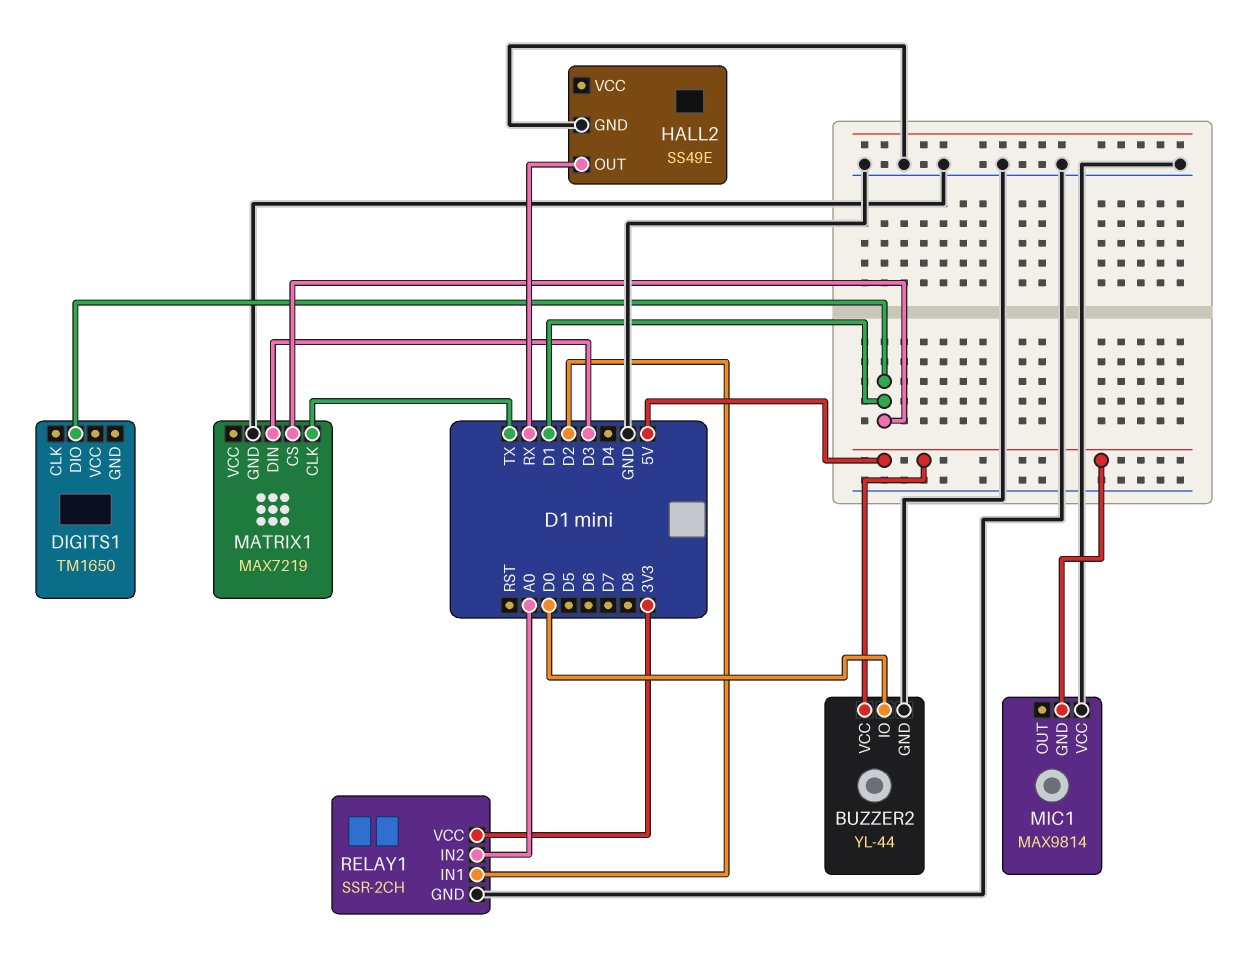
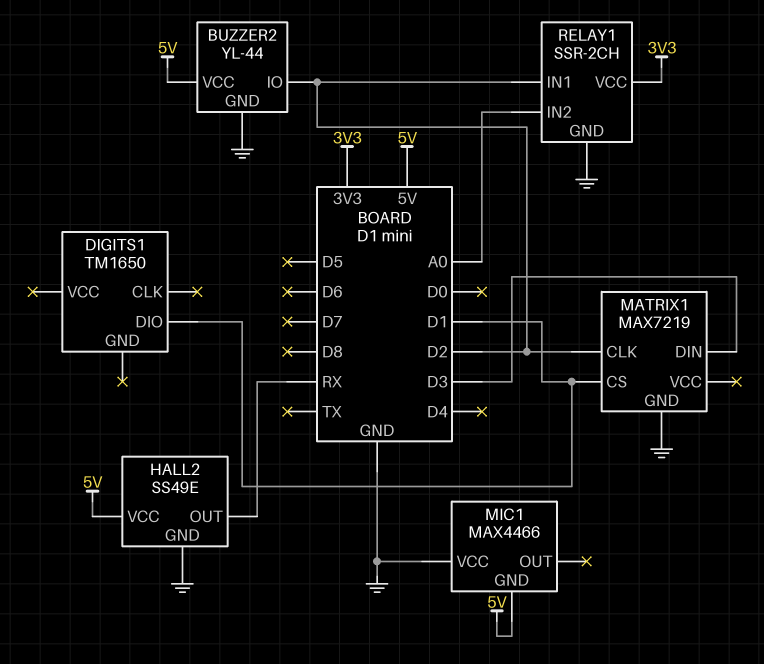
BUZZER2 pin IO: D0 -> D2
HALL2 pin VCC: none -> 5V
MATRIX1 pin CLK: TX -> D2
MIC1: MAX9814 -> MAX4466

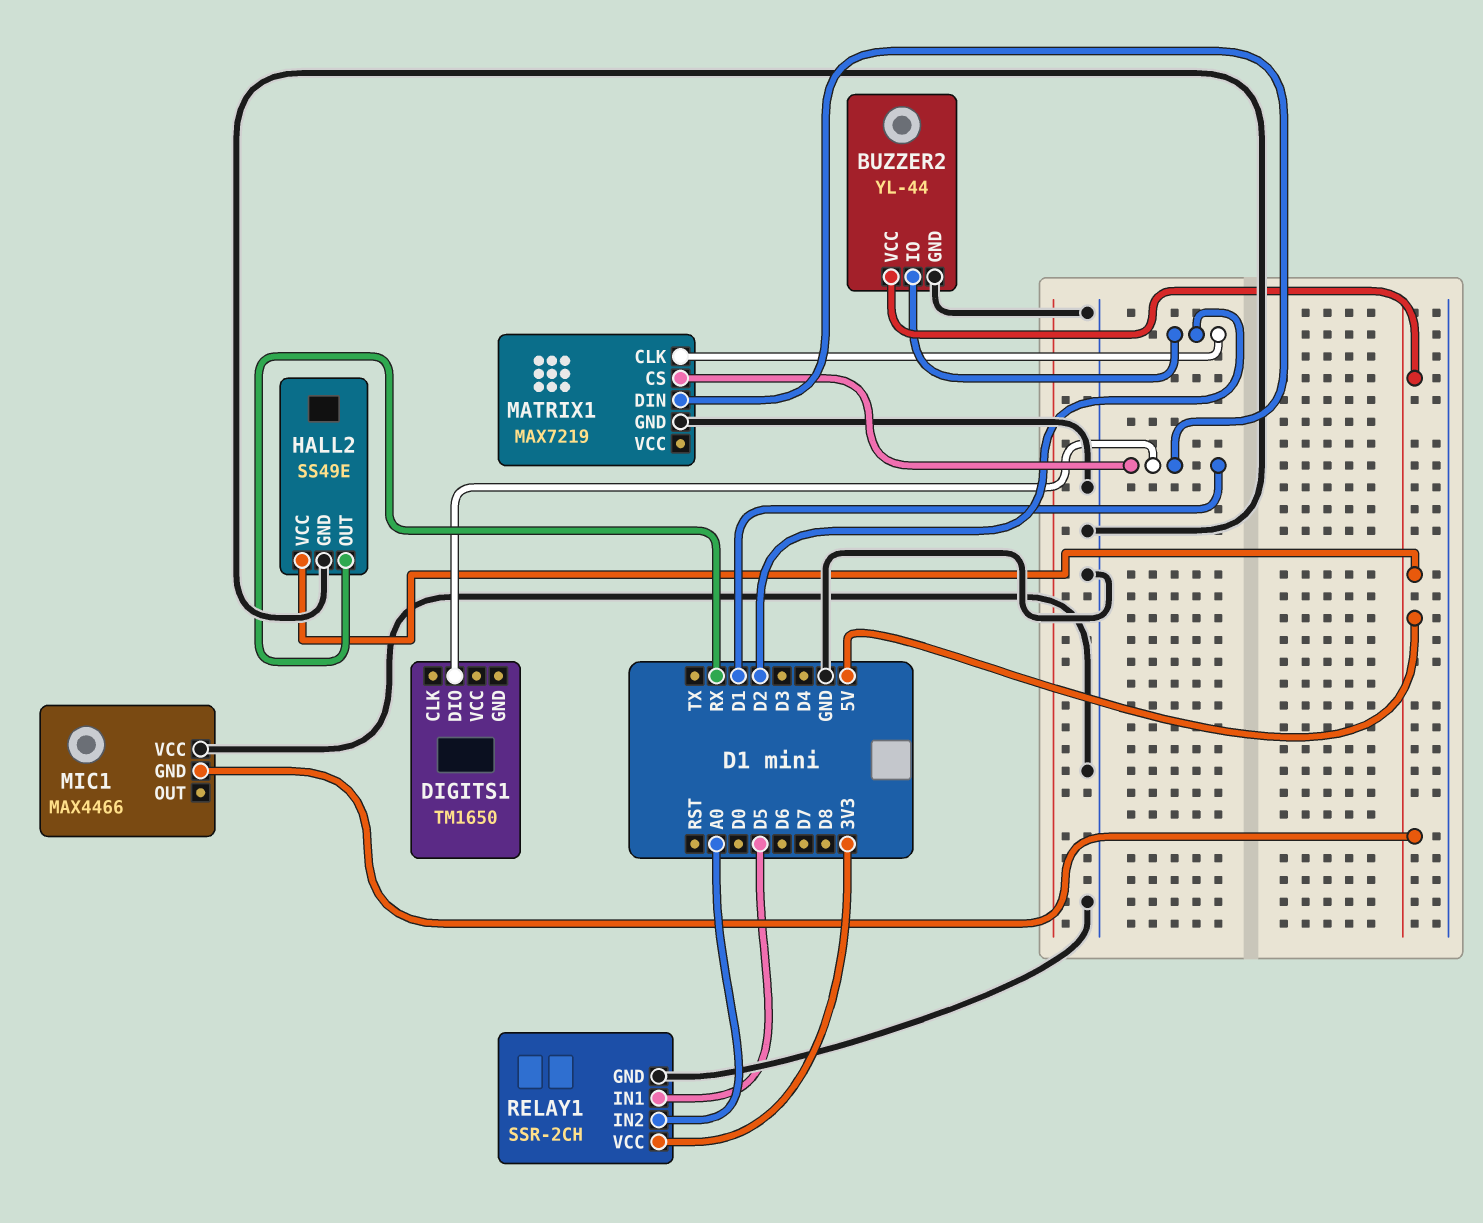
MATRIX1 pin DIN: D3 -> D1
RELAY1 pin IN1: D2 -> D5

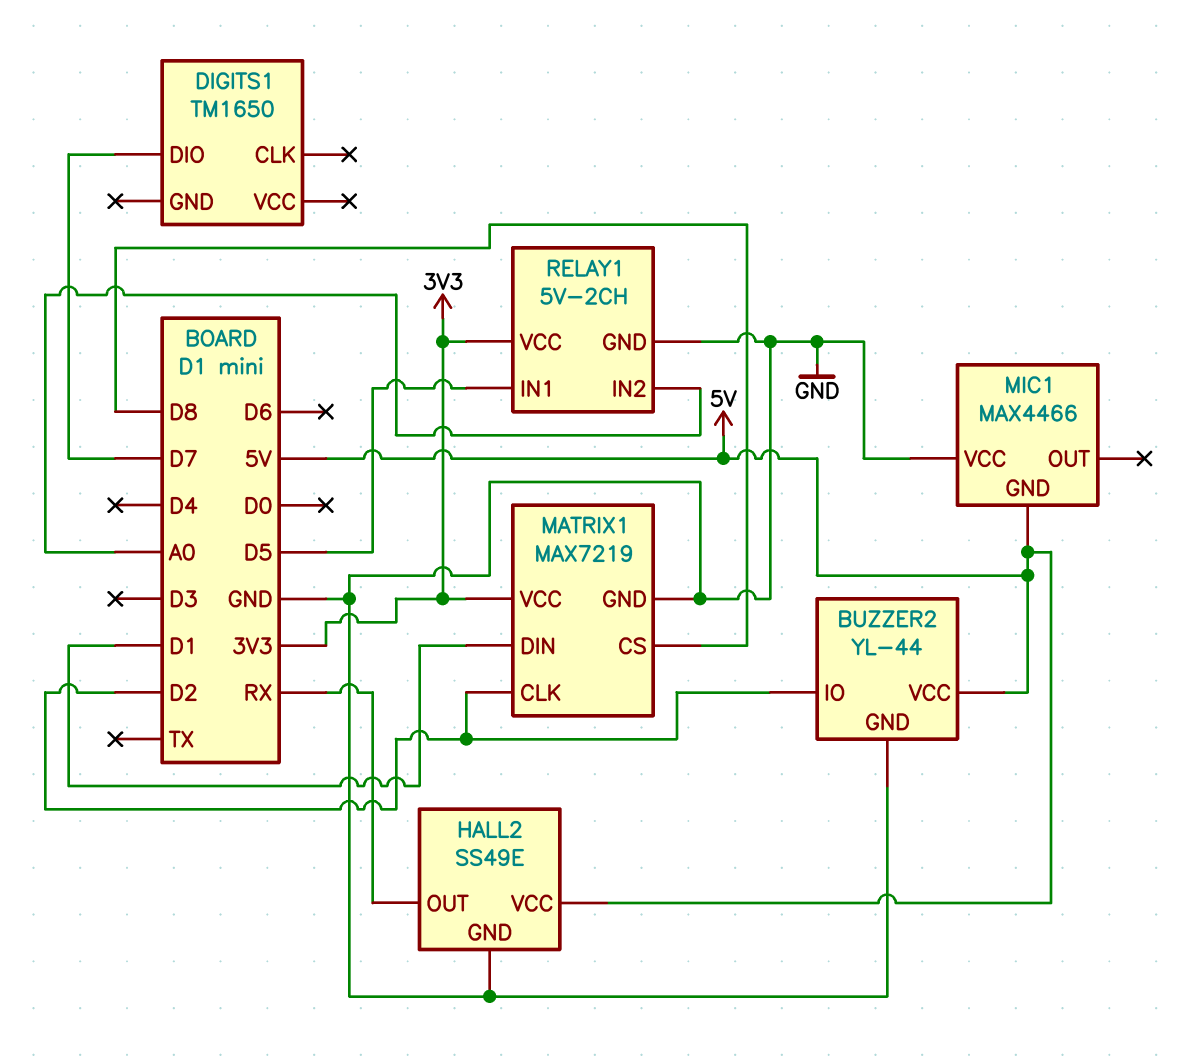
DIGITS1 pin DIO: D1 -> D7
MATRIX1 pin CS: D1 -> D8
MATRIX1 pin VCC: none -> 3V3
RELAY1: SSR-2CH -> 5V-2CH

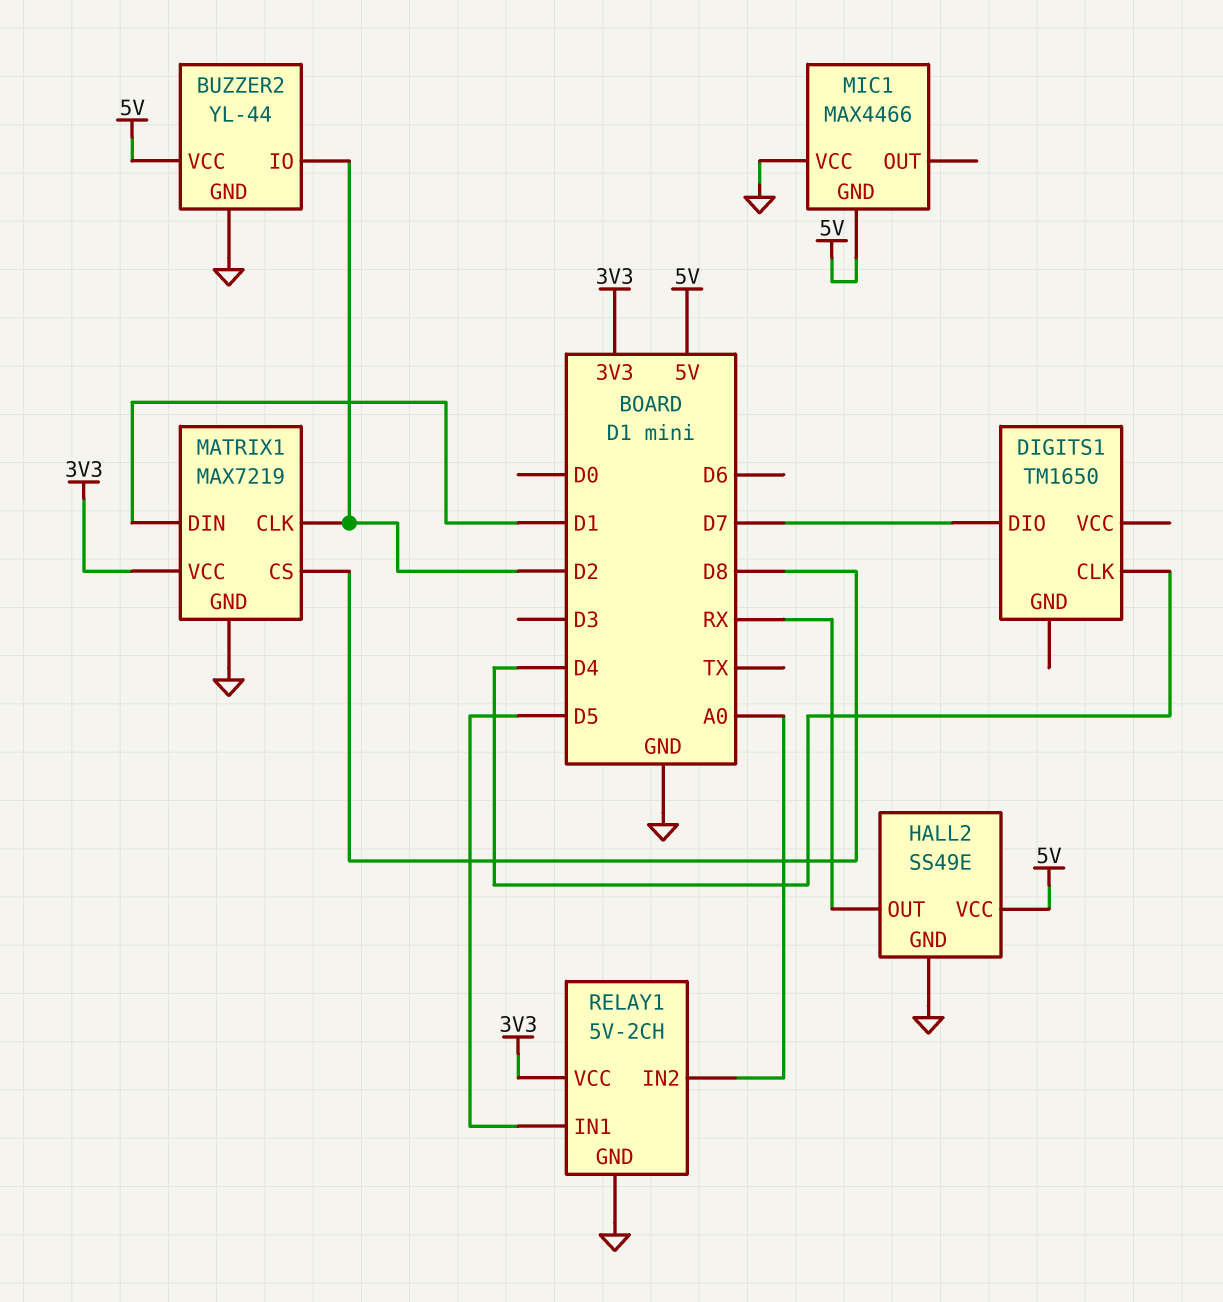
DIGITS1 pin CLK: none -> D4

